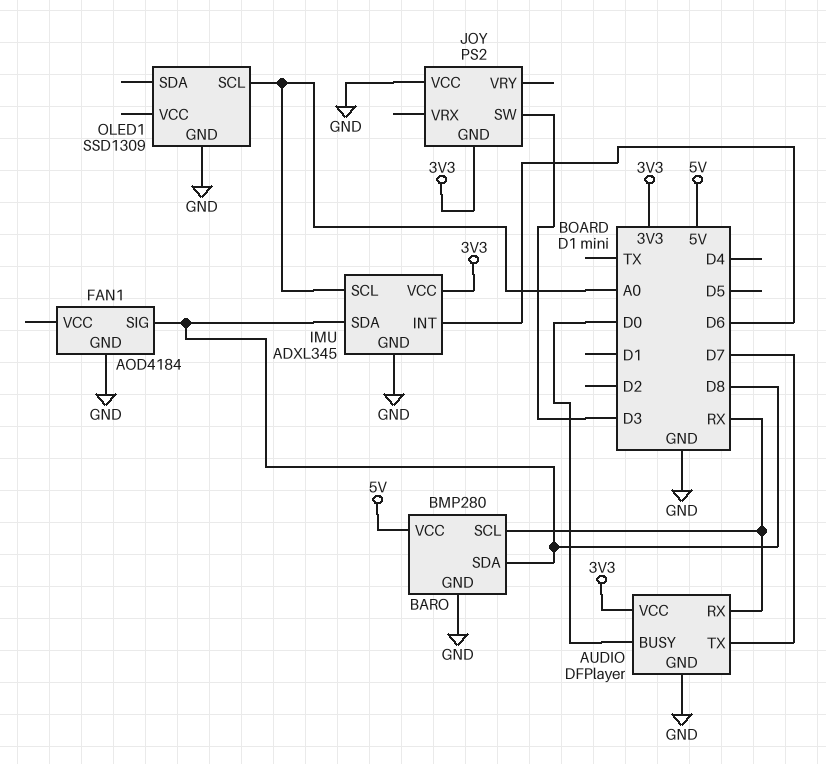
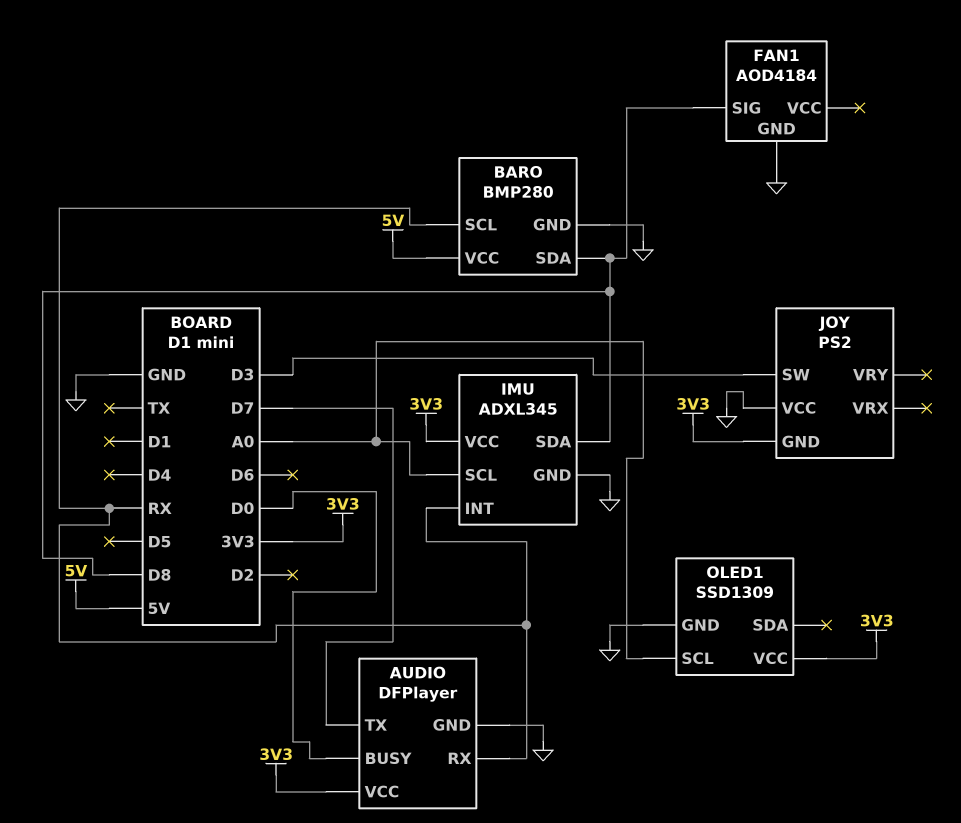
IMU pin INT: D6 -> RX
OLED1 pin VCC: none -> 3V3

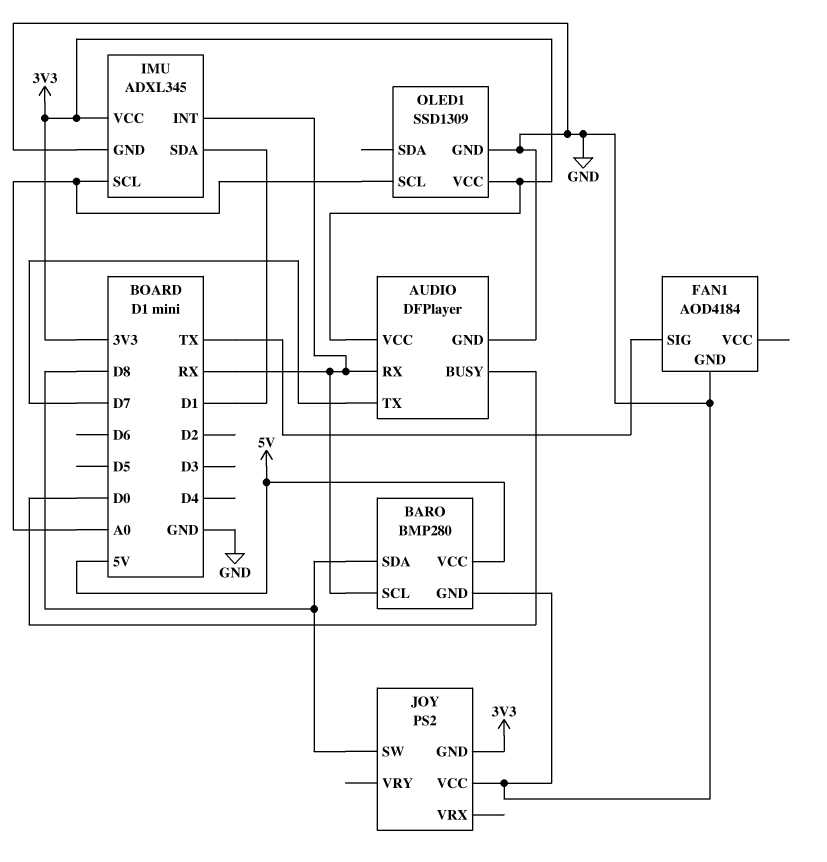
FAN1 pin SIG: D8 -> TX
IMU pin SDA: D8 -> D1
JOY pin SW: D3 -> D8

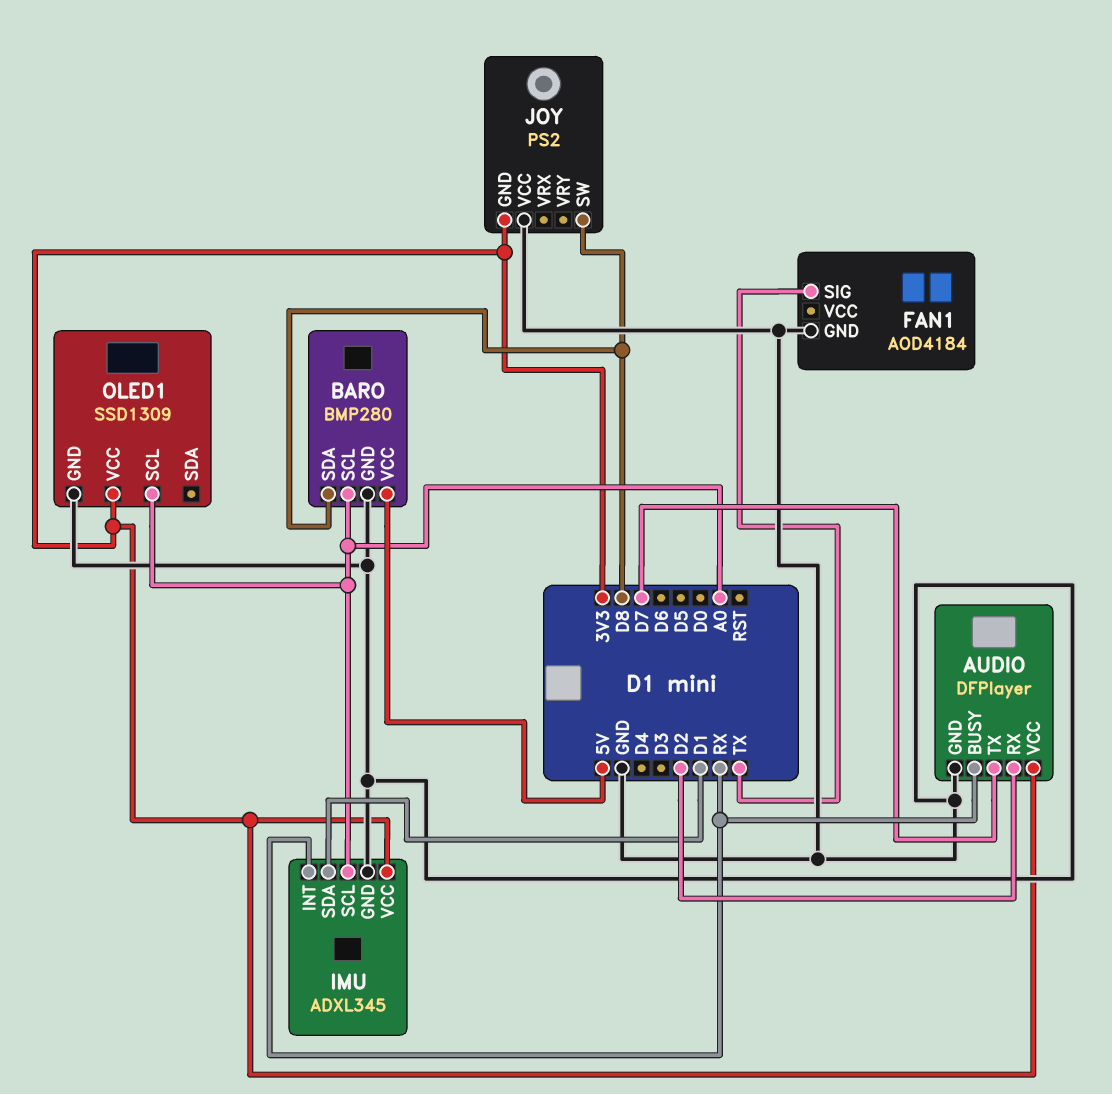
AUDIO pin BUSY: D0 -> RX
AUDIO pin RX: RX -> D2
BARO pin SCL: RX -> A0

